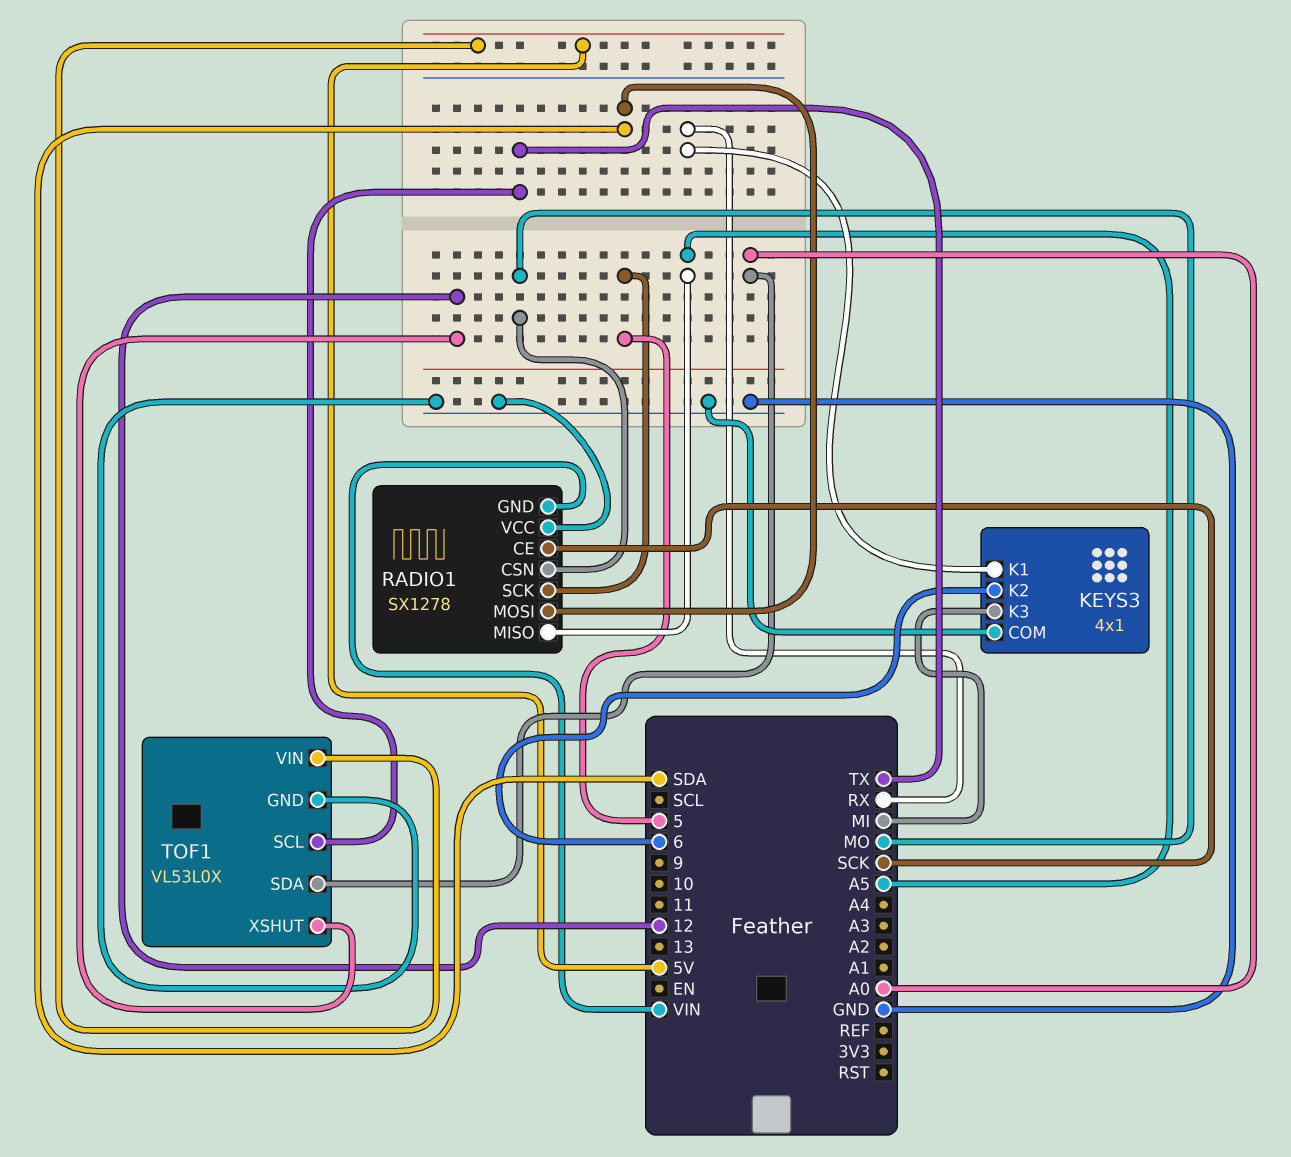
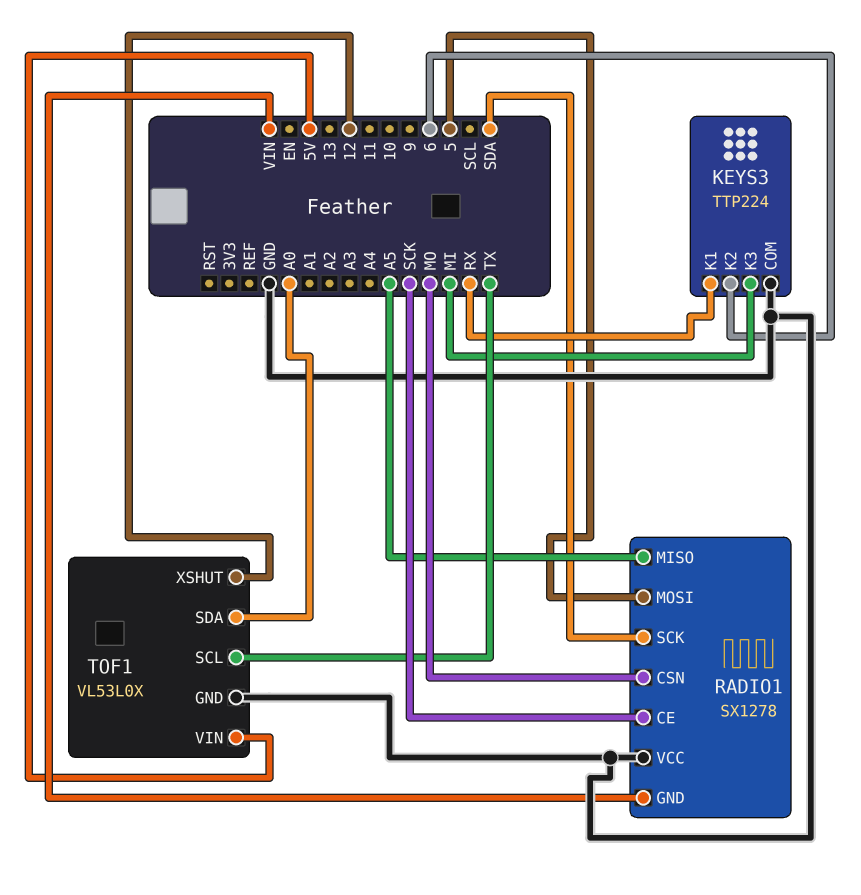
KEYS3: 4x1 -> TTP224
RADIO1 pin MOSI: SDA -> 5
RADIO1 pin SCK: 5 -> SDA

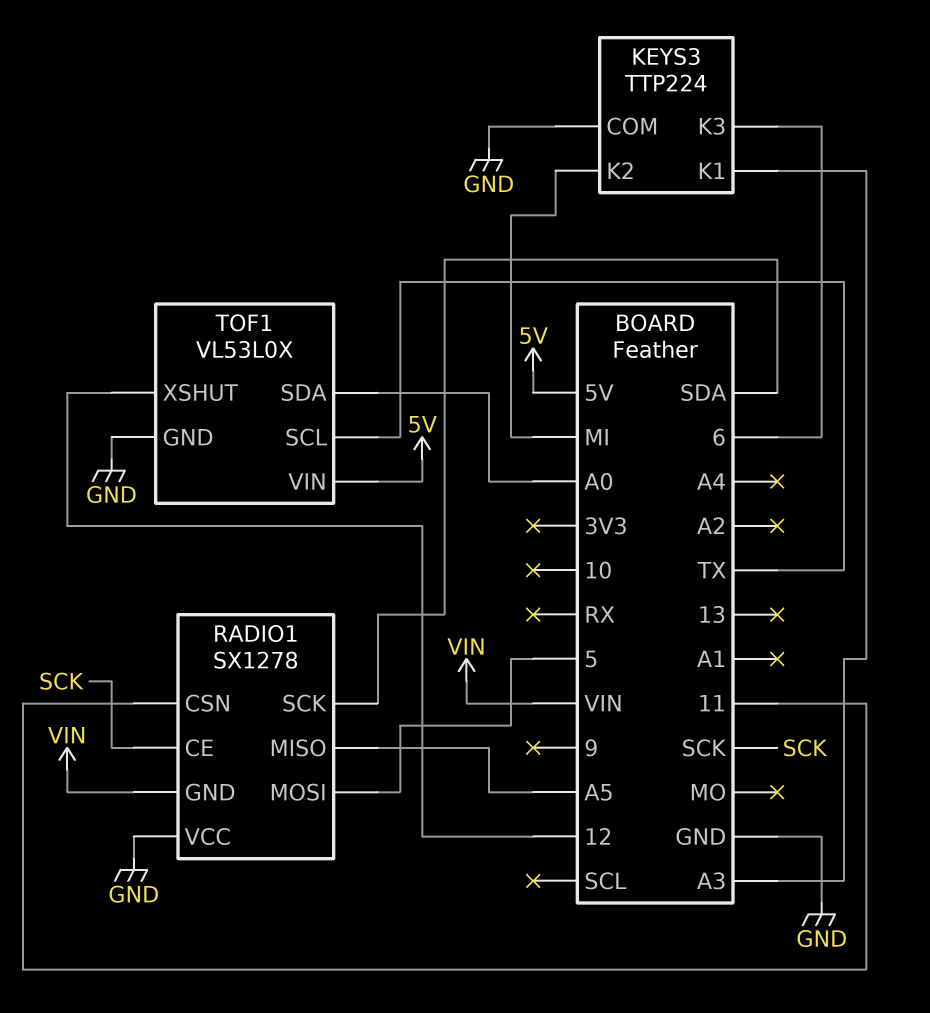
KEYS3 pin K1: RX -> A3
KEYS3 pin K2: 6 -> MI
KEYS3 pin K3: MI -> 6
RADIO1 pin CSN: MO -> 11

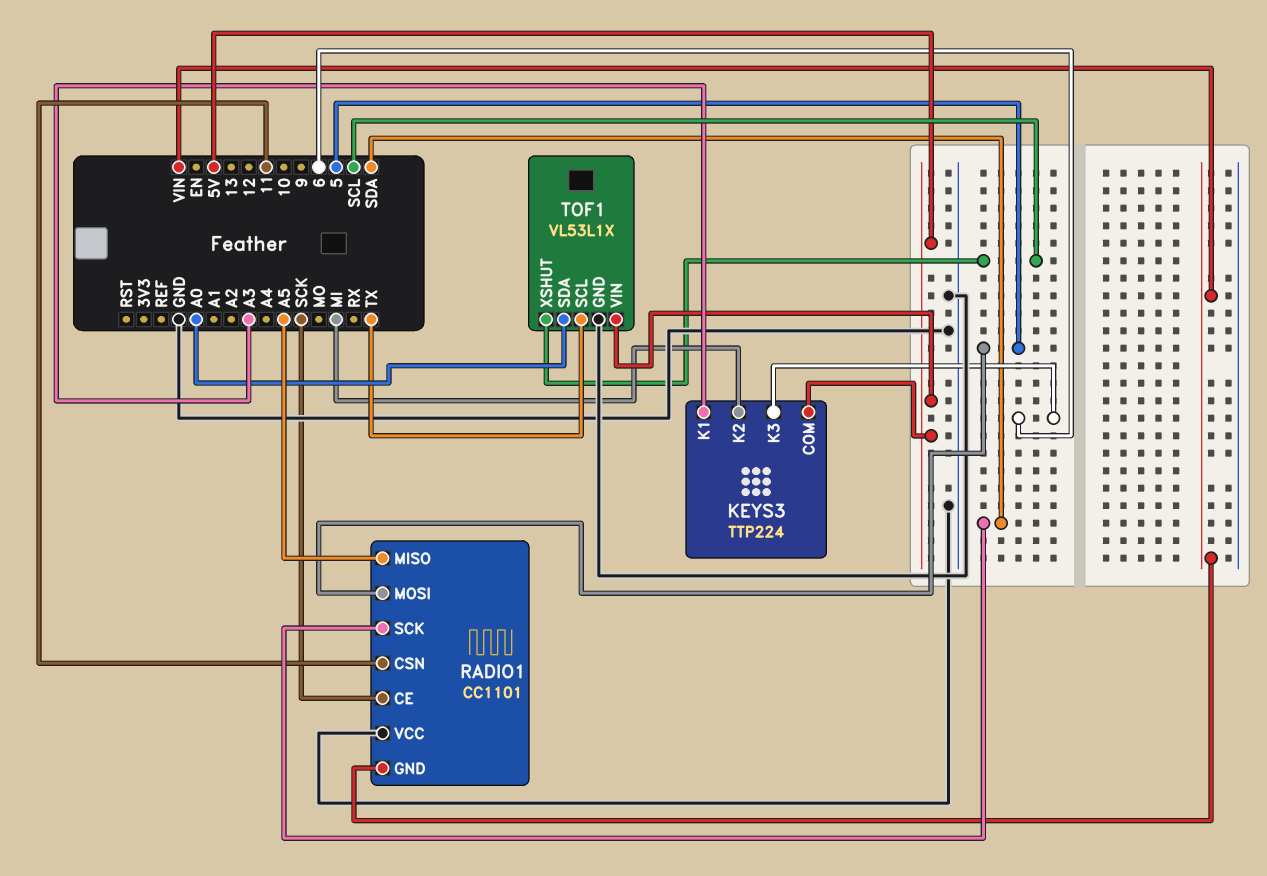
KEYS3 pin COM: GND -> 5V
RADIO1: SX1278 -> CC1101
TOF1: VL53L0X -> VL53L1X
TOF1 pin XSHUT: 12 -> SCL

